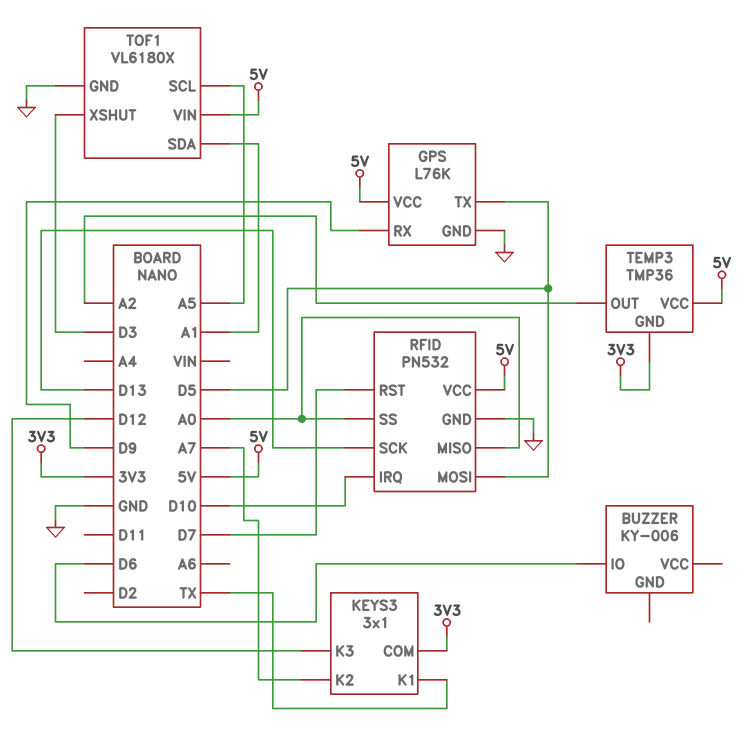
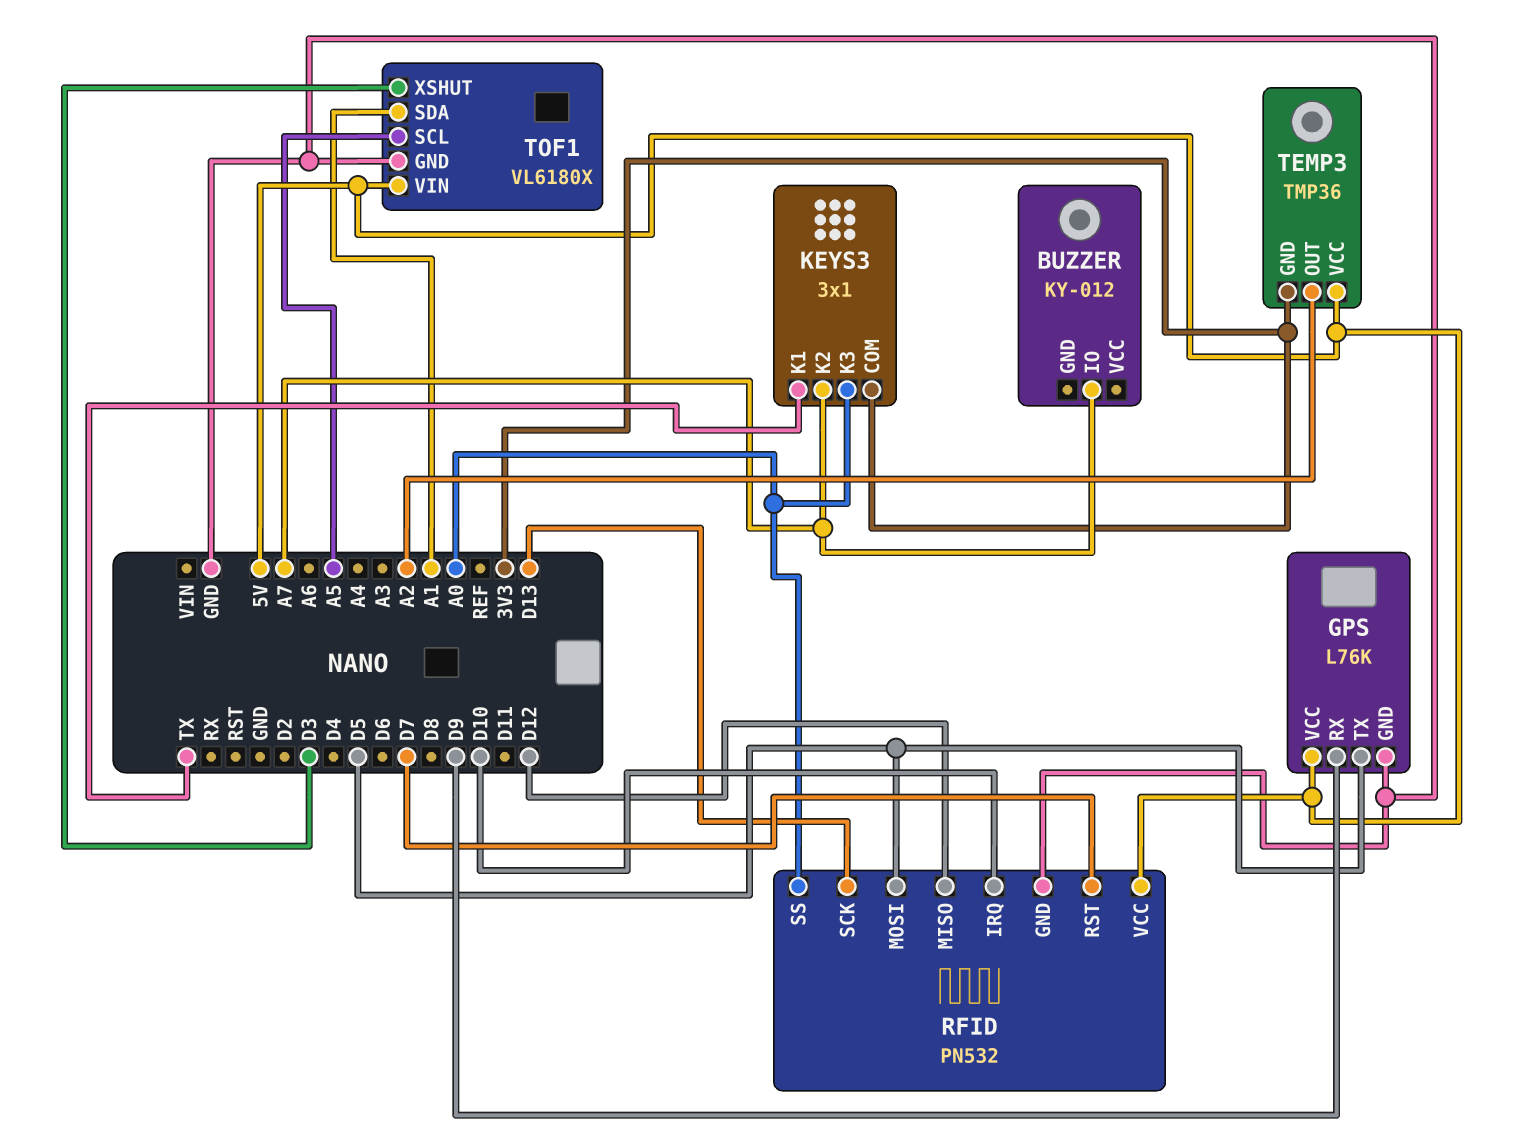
BUZZER: KY-006 -> KY-012
BUZZER pin IO: D6 -> A7
KEYS3 pin K3: D12 -> A0
RFID pin MISO: A0 -> D12

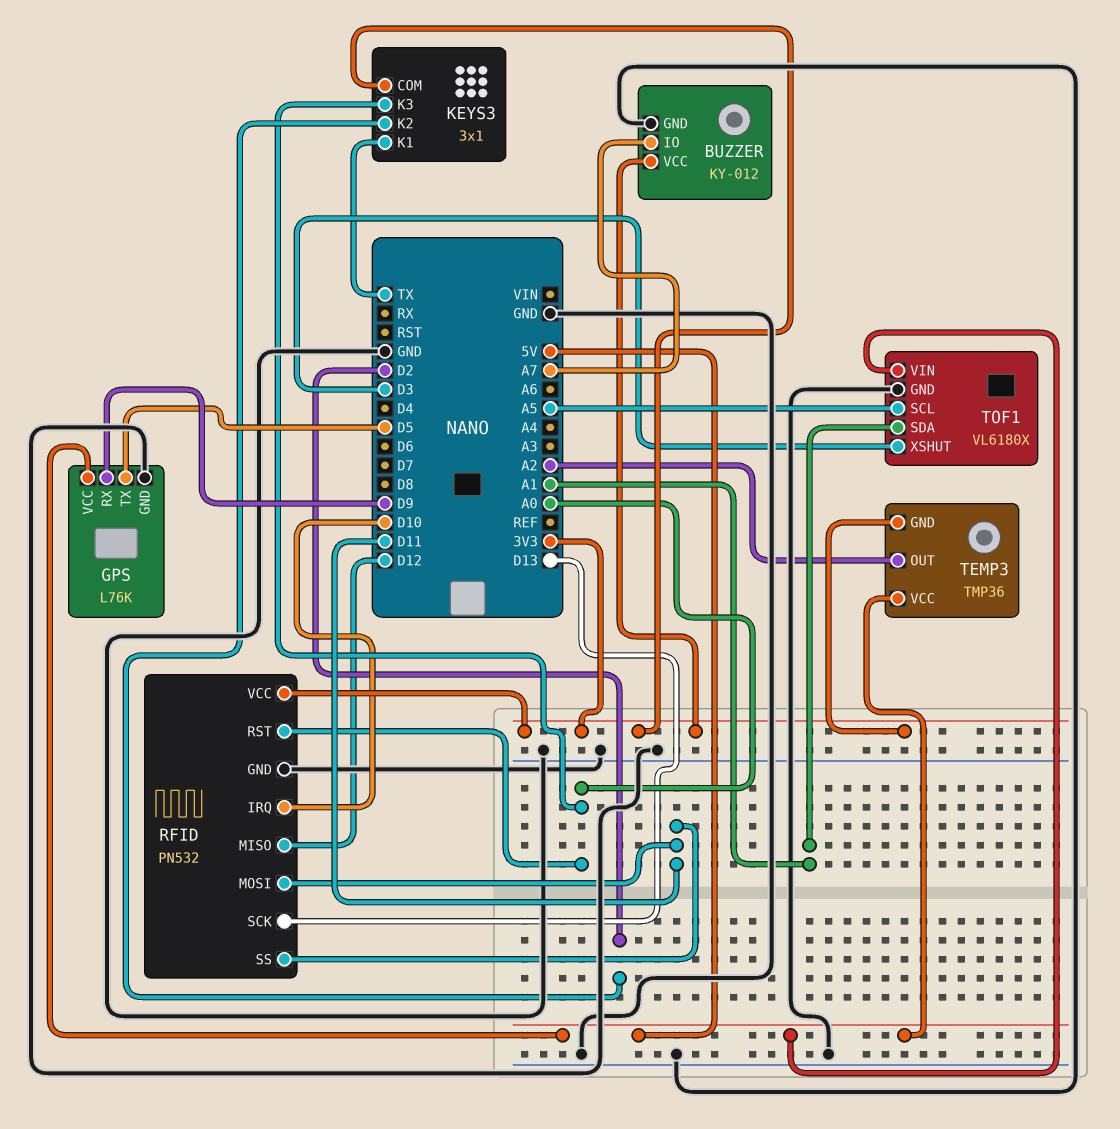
BUZZER pin GND: none -> GND
BUZZER pin VCC: none -> 3V3
KEYS3 pin K2: A7 -> D2
RFID pin MOSI: D5 -> D11
RFID pin RST: D7 -> A0
RFID pin SS: A0 -> D11
RFID pin VCC: 5V -> 3V3

